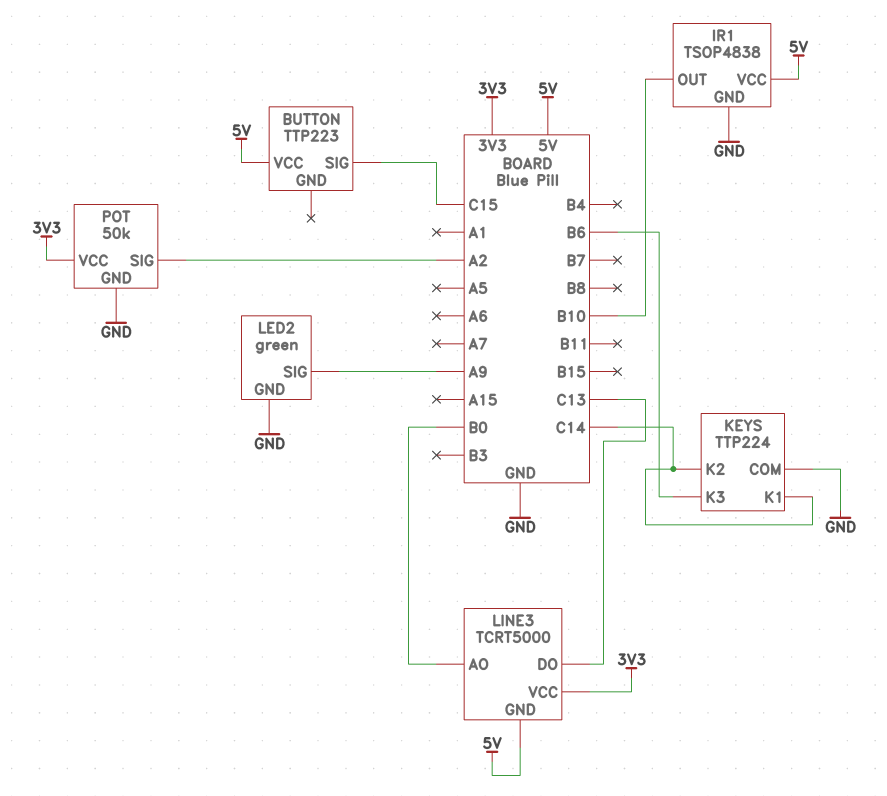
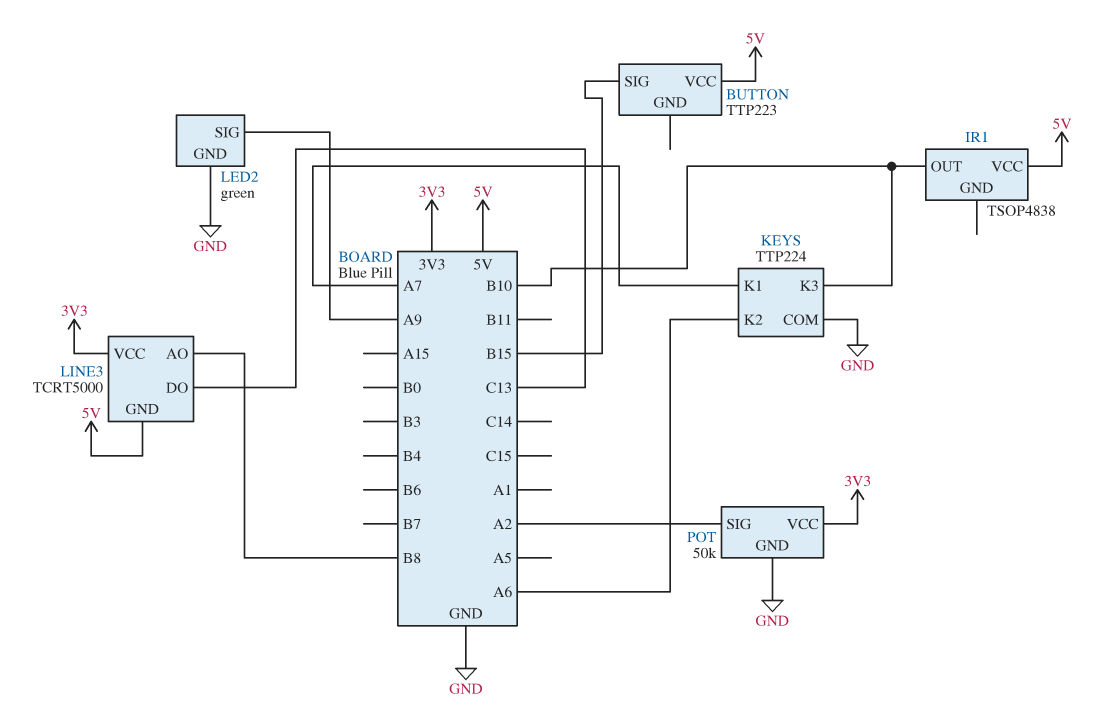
BUTTON pin SIG: C15 -> B15
IR1 pin GND: GND -> none
KEYS pin K1: C14 -> A7
KEYS pin K2: C14 -> A6
KEYS pin K3: B6 -> B10
LINE3 pin AO: B0 -> B8

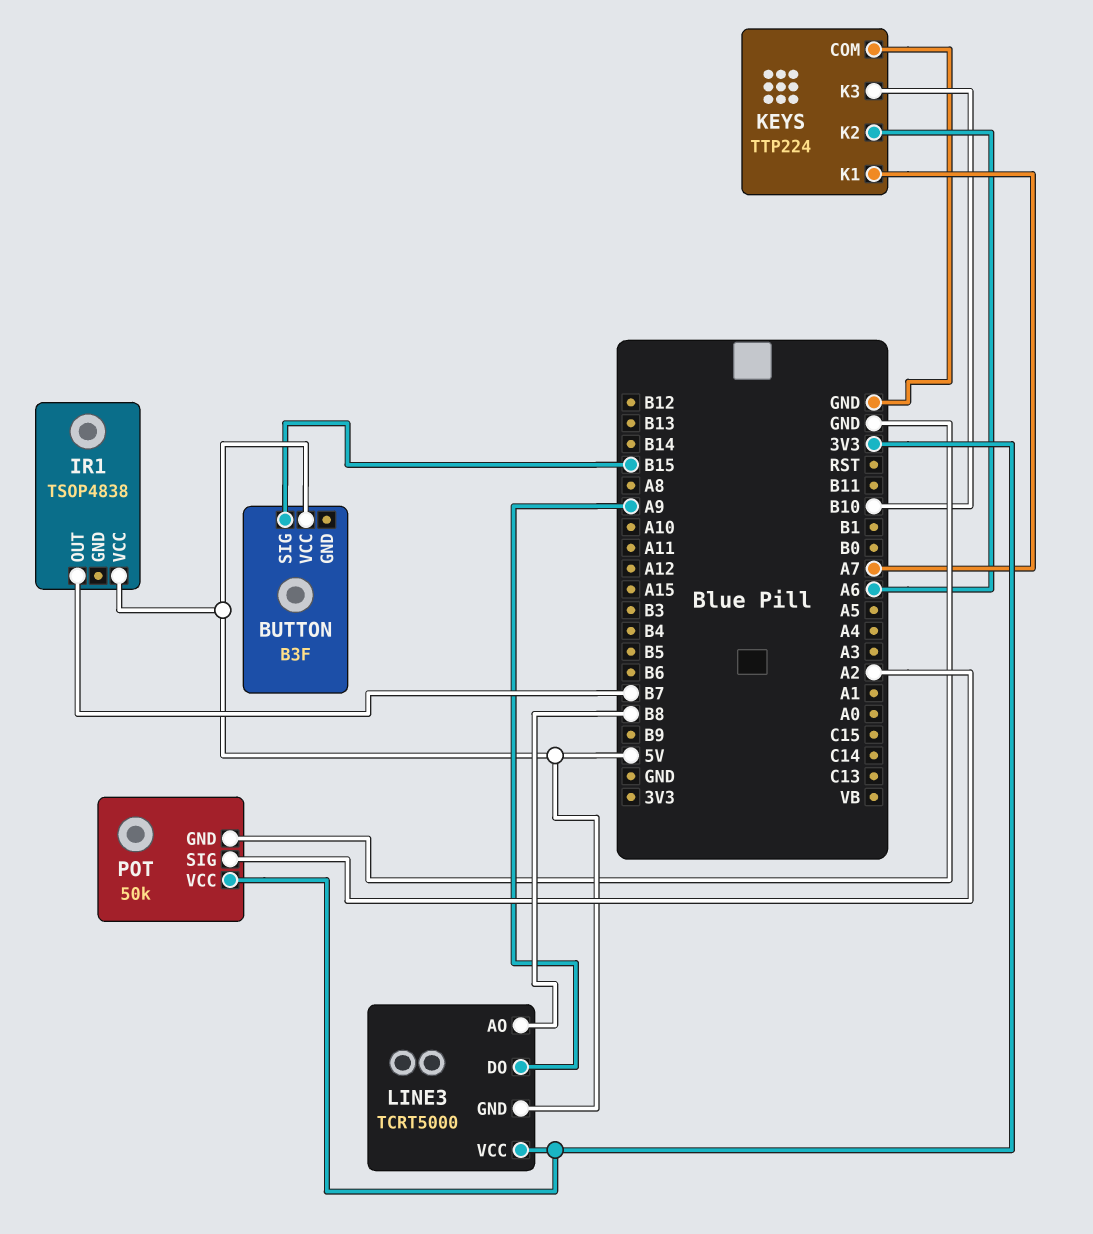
BUTTON: TTP223 -> B3F
IR1 pin OUT: B10 -> B7
LED2: green -> none
LED2 pin GND: GND -> none
LED2 pin SIG: A9 -> none
LINE3 pin DO: C13 -> A9

